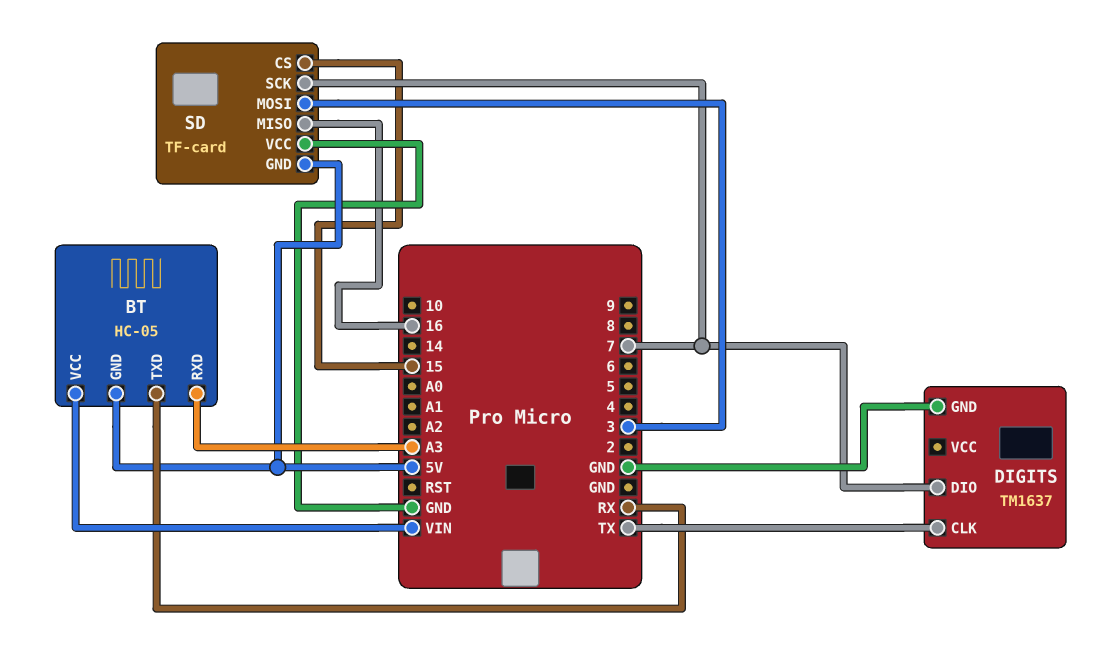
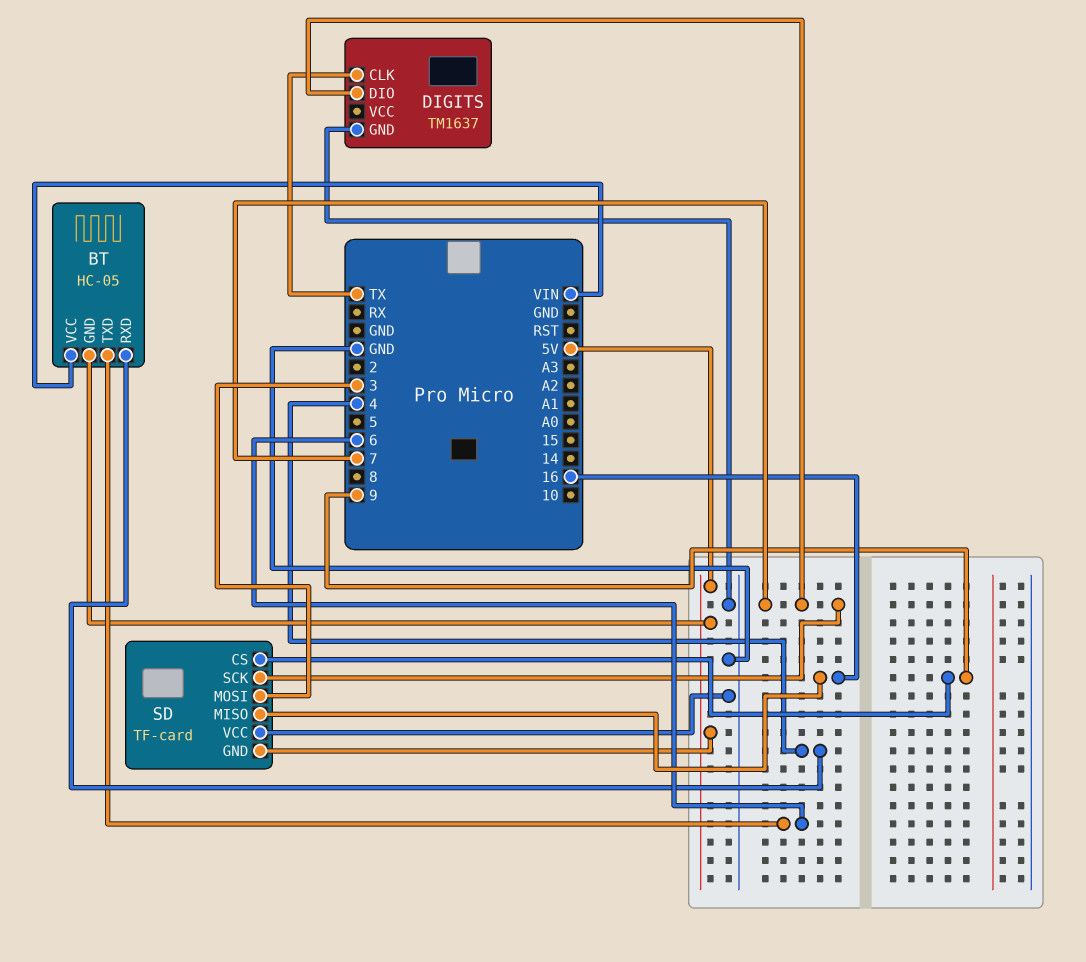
BT pin RXD: A3 -> 4
BT pin TXD: RX -> 6
SD pin CS: 15 -> 9

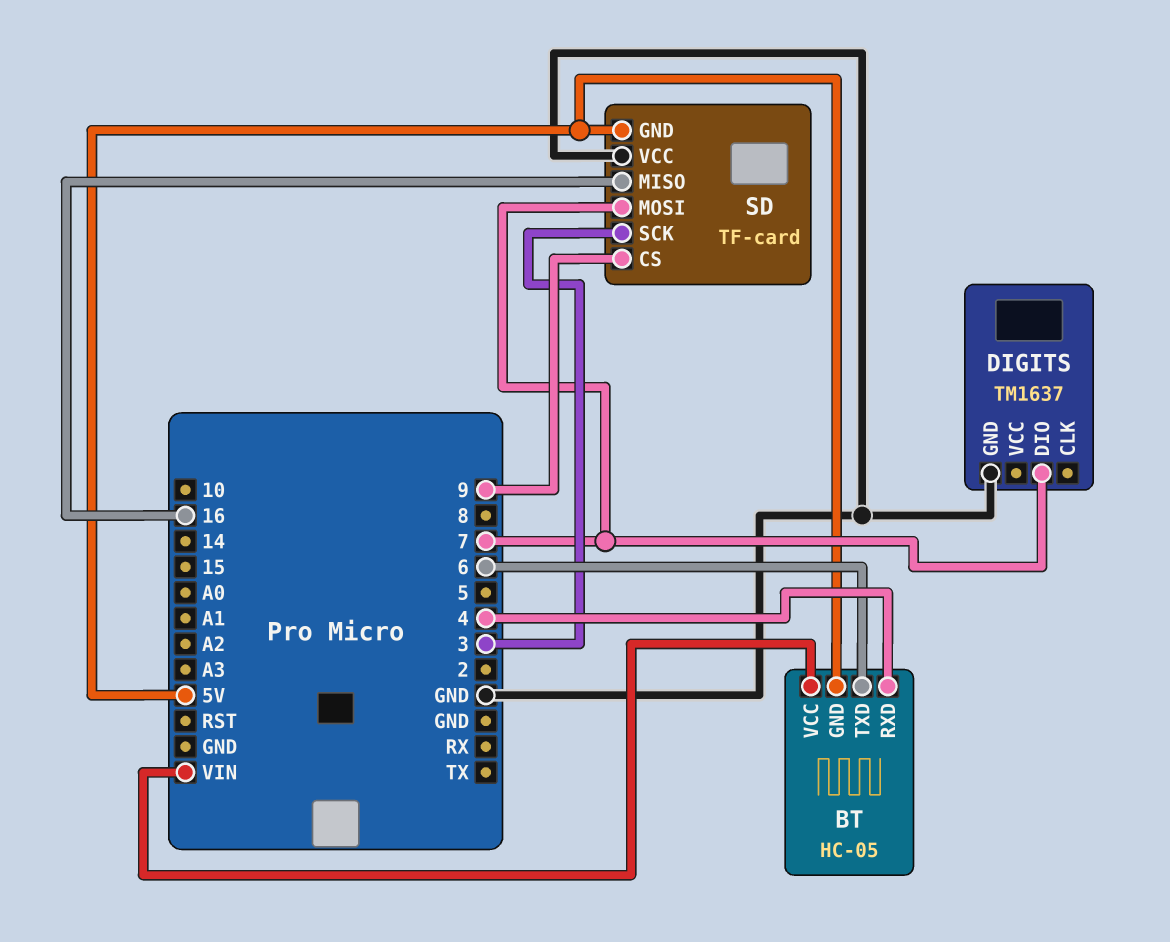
DIGITS pin CLK: TX -> none
SD pin MOSI: 3 -> 7
SD pin SCK: 7 -> 3

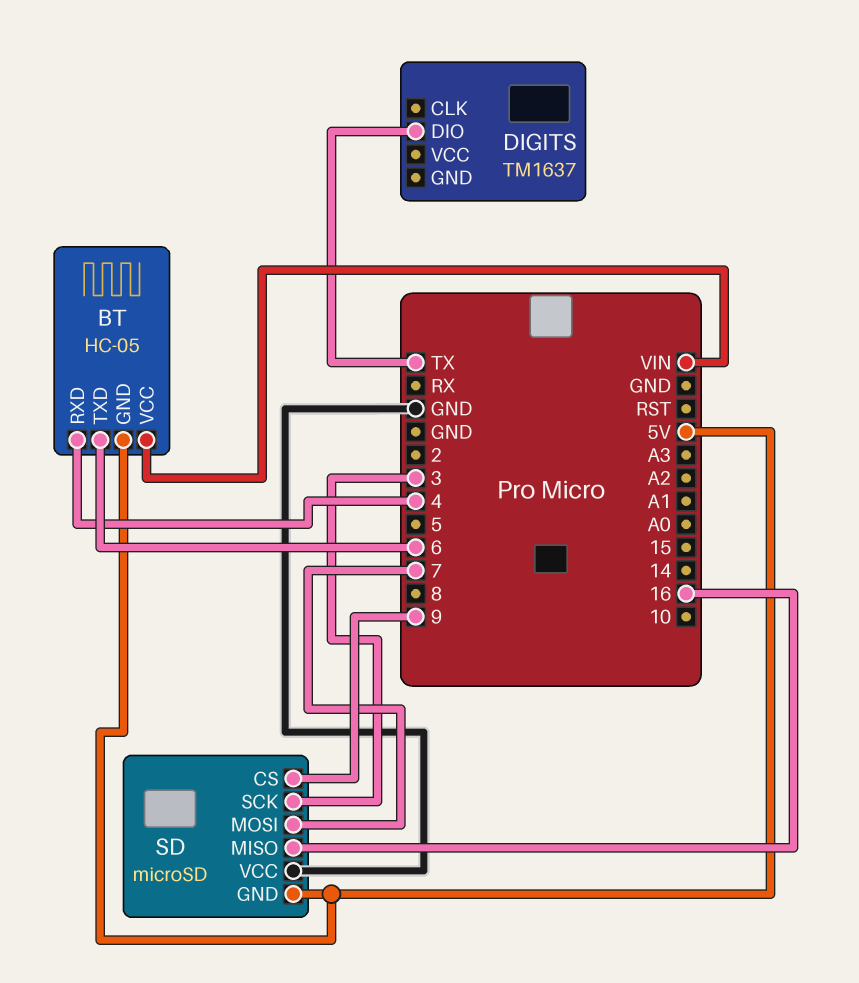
DIGITS pin DIO: 7 -> TX
DIGITS pin GND: GND -> none
SD: TF-card -> microSD

